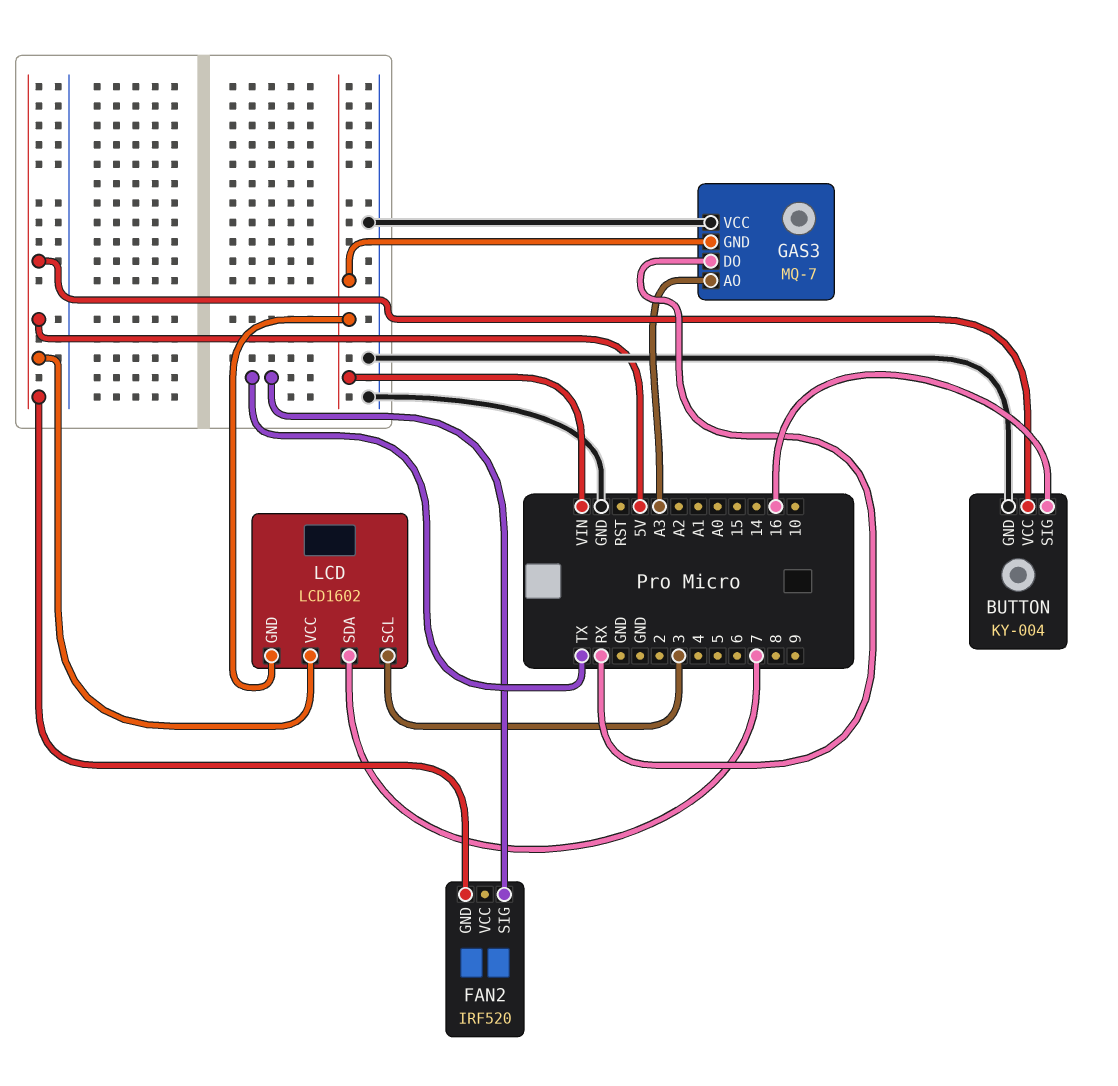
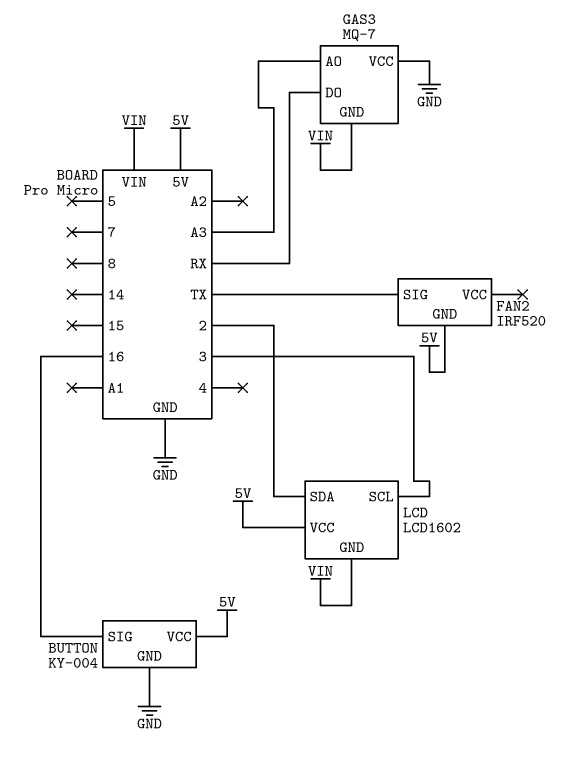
LCD pin SDA: 7 -> 2

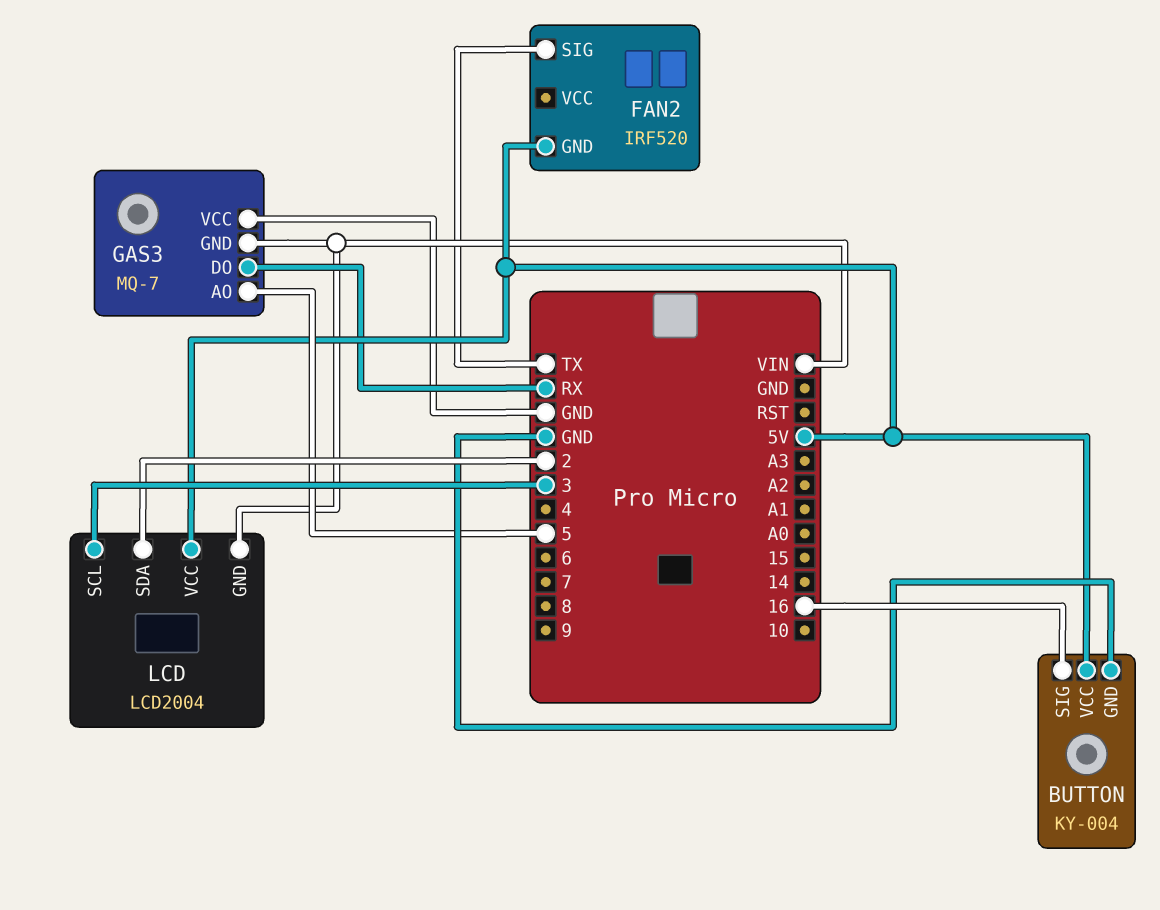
GAS3 pin AO: A3 -> 5
LCD: LCD1602 -> LCD2004

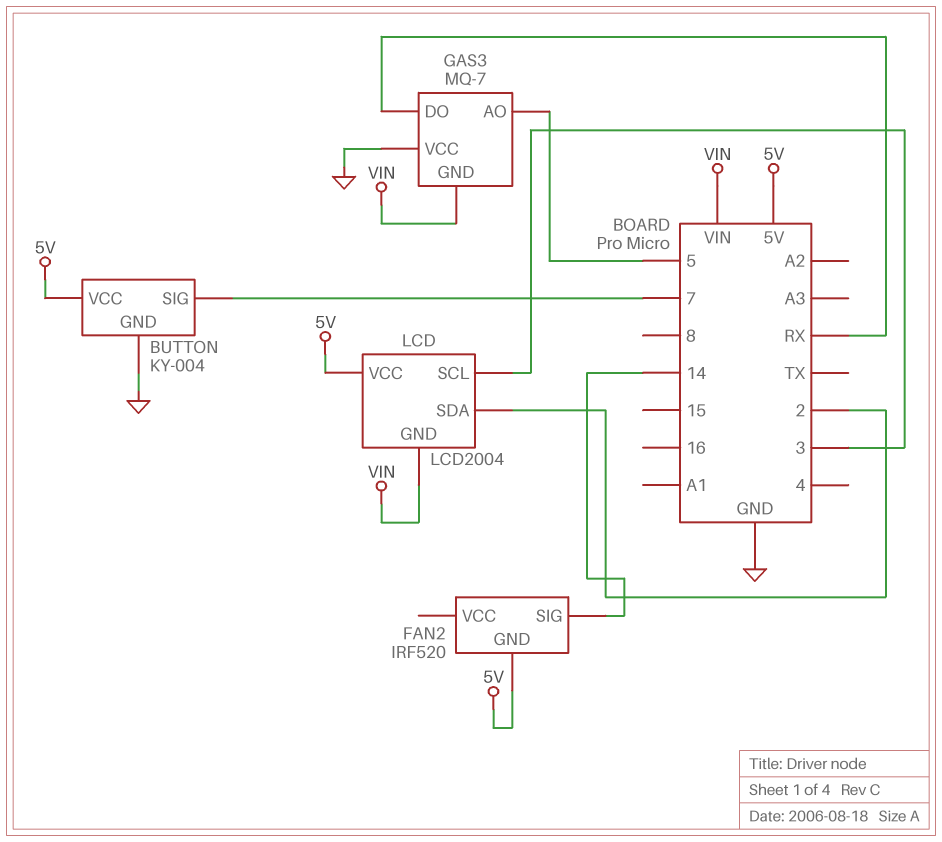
BUTTON pin SIG: 16 -> 7
FAN2 pin SIG: TX -> 14

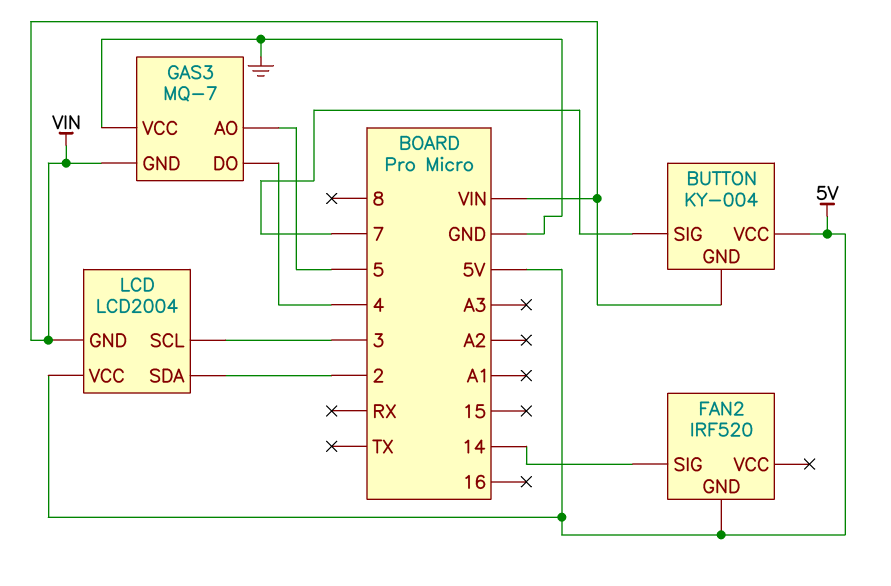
BUTTON pin GND: GND -> VIN
GAS3 pin DO: RX -> 4

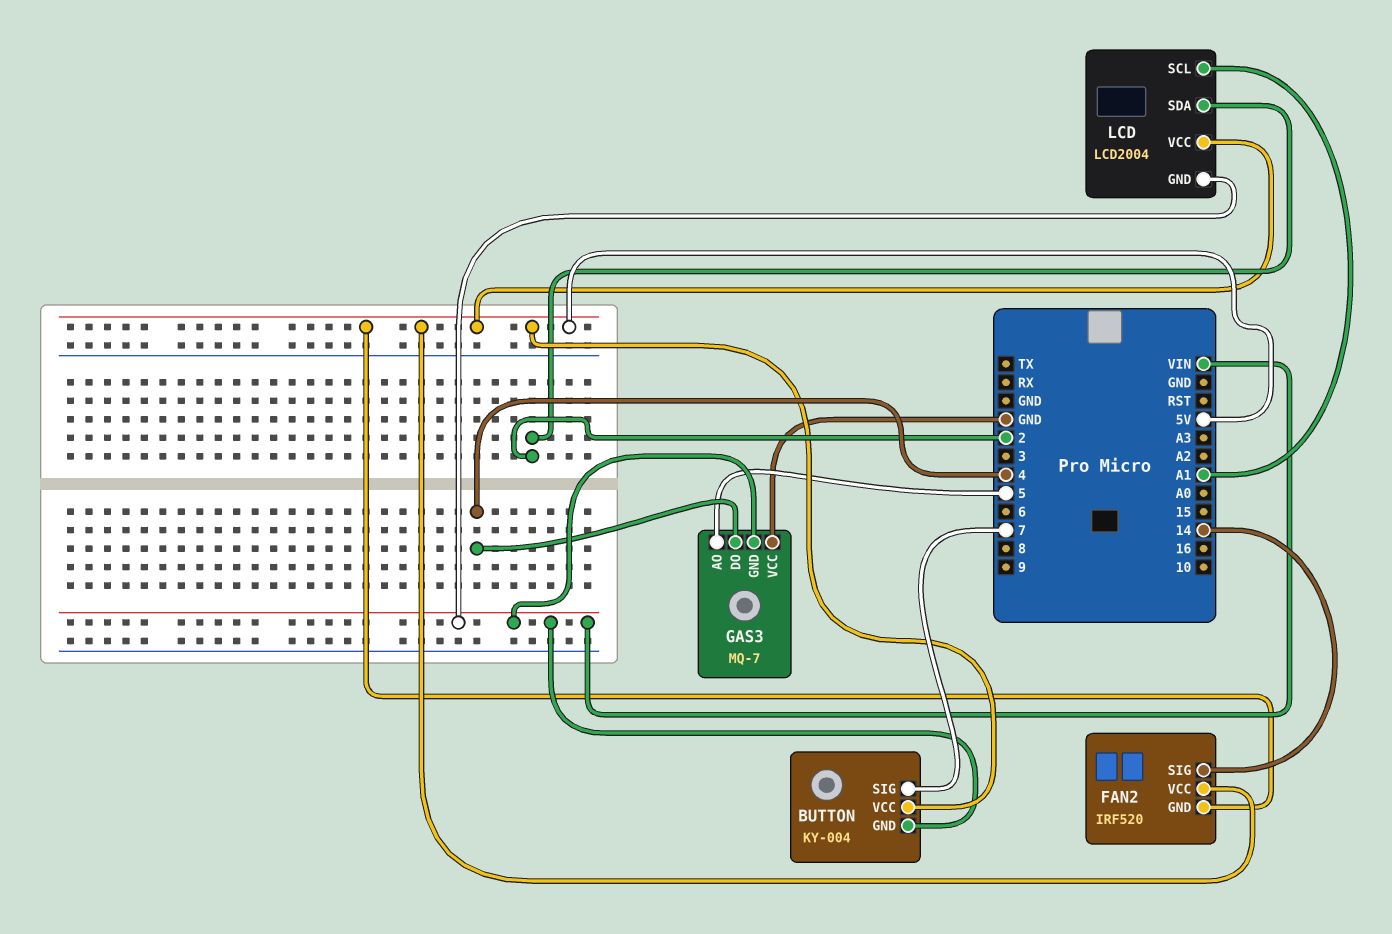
FAN2 pin VCC: none -> 5V
LCD pin SCL: 3 -> A1

